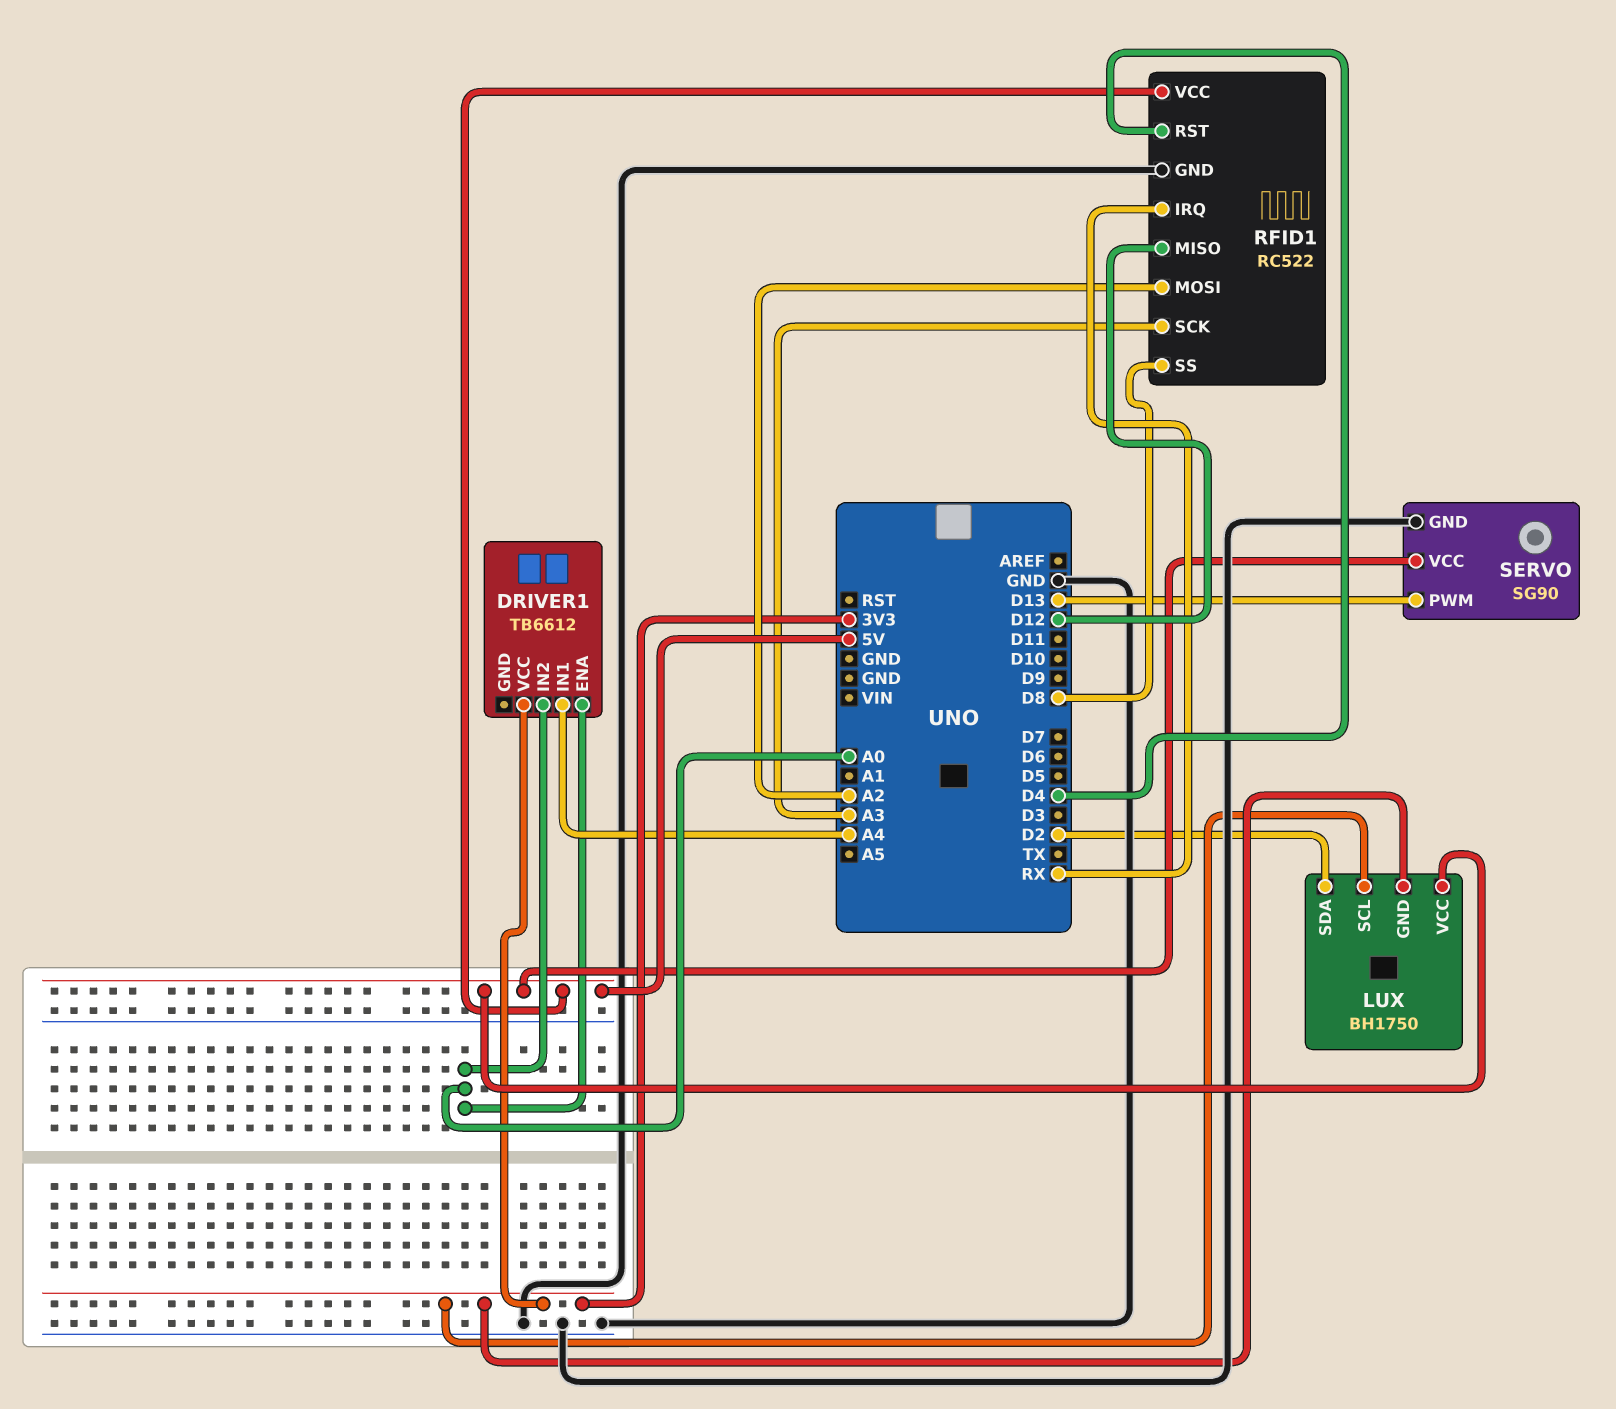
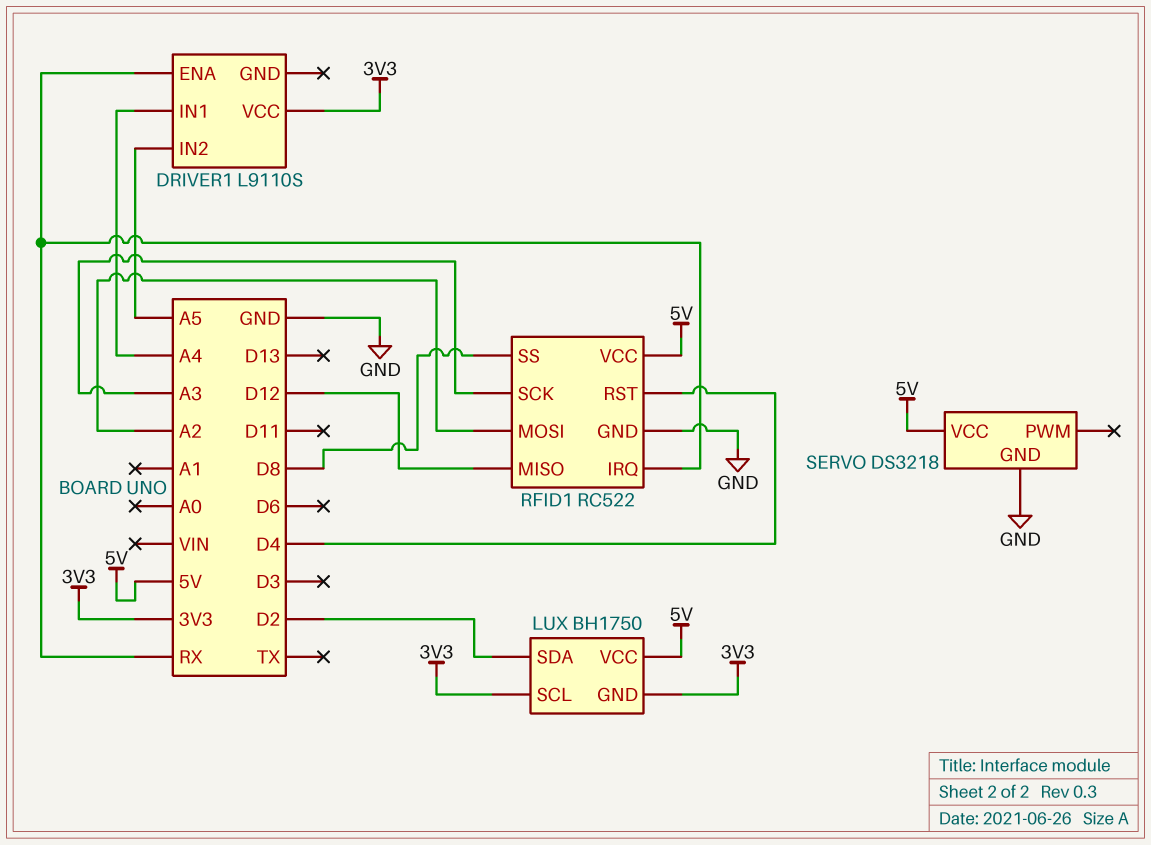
DRIVER1: TB6612 -> L9110S
DRIVER1 pin ENA: A0 -> RX
DRIVER1 pin IN2: A0 -> A5
SERVO: SG90 -> DS3218
SERVO pin PWM: D13 -> none

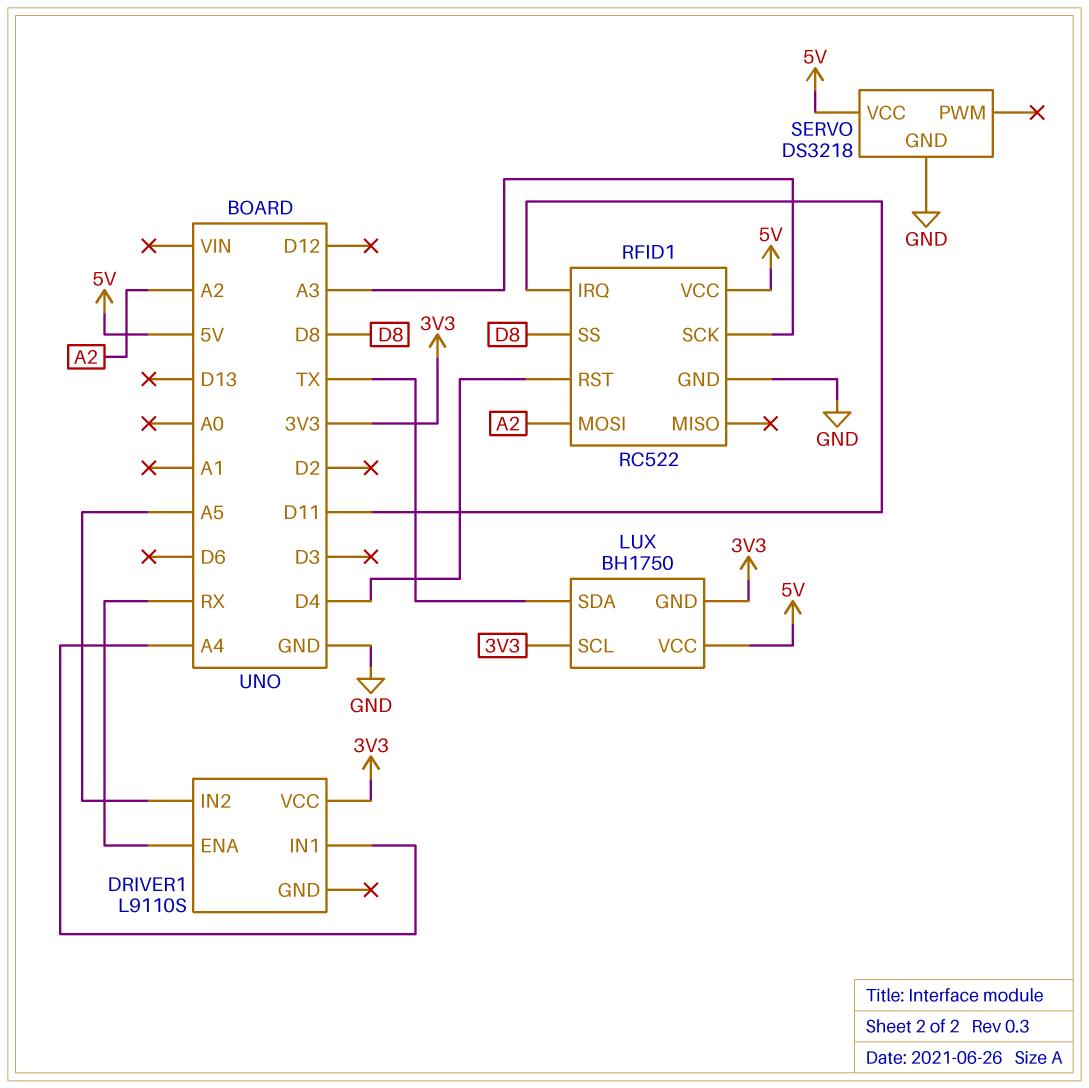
LUX pin SDA: D2 -> TX
RFID1 pin IRQ: RX -> D11
RFID1 pin MISO: D12 -> none

